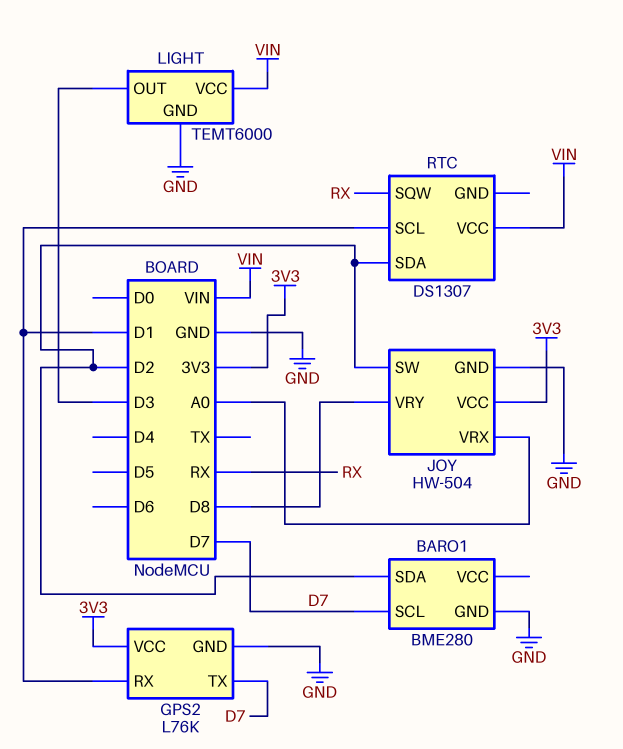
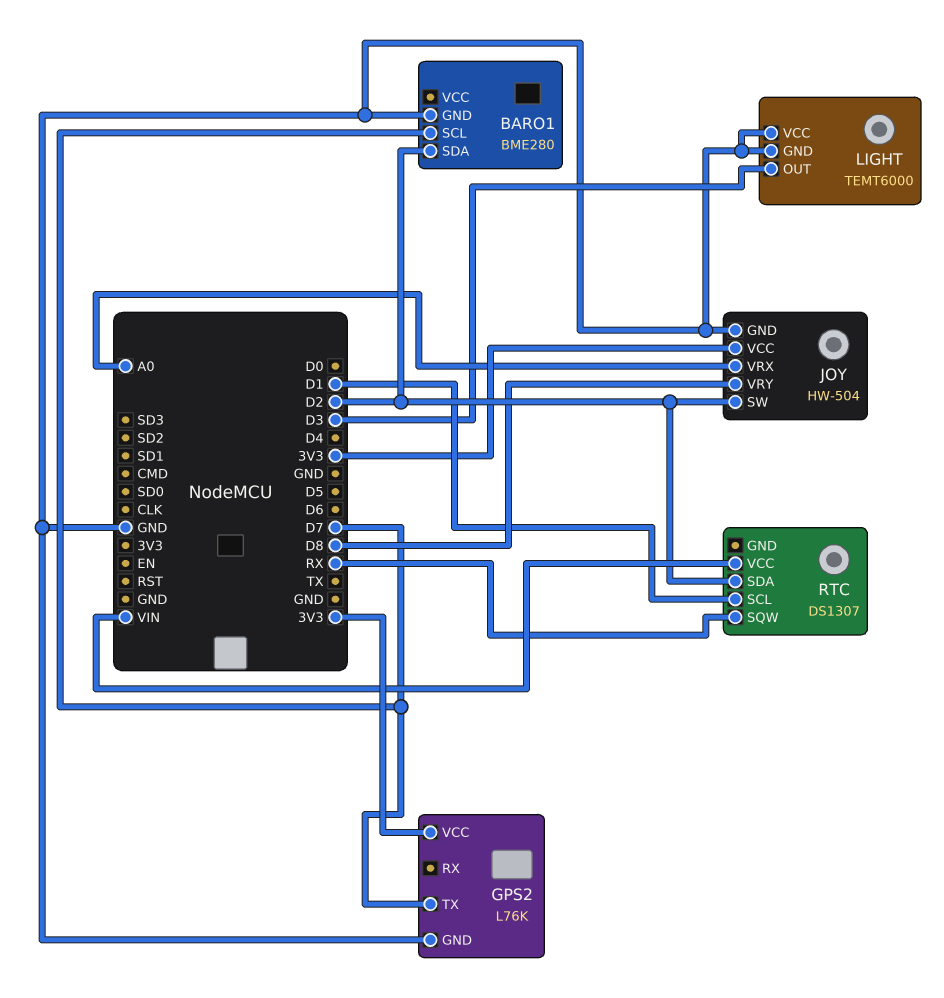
GPS2 pin RX: D1 -> none
LIGHT pin VCC: VIN -> GND

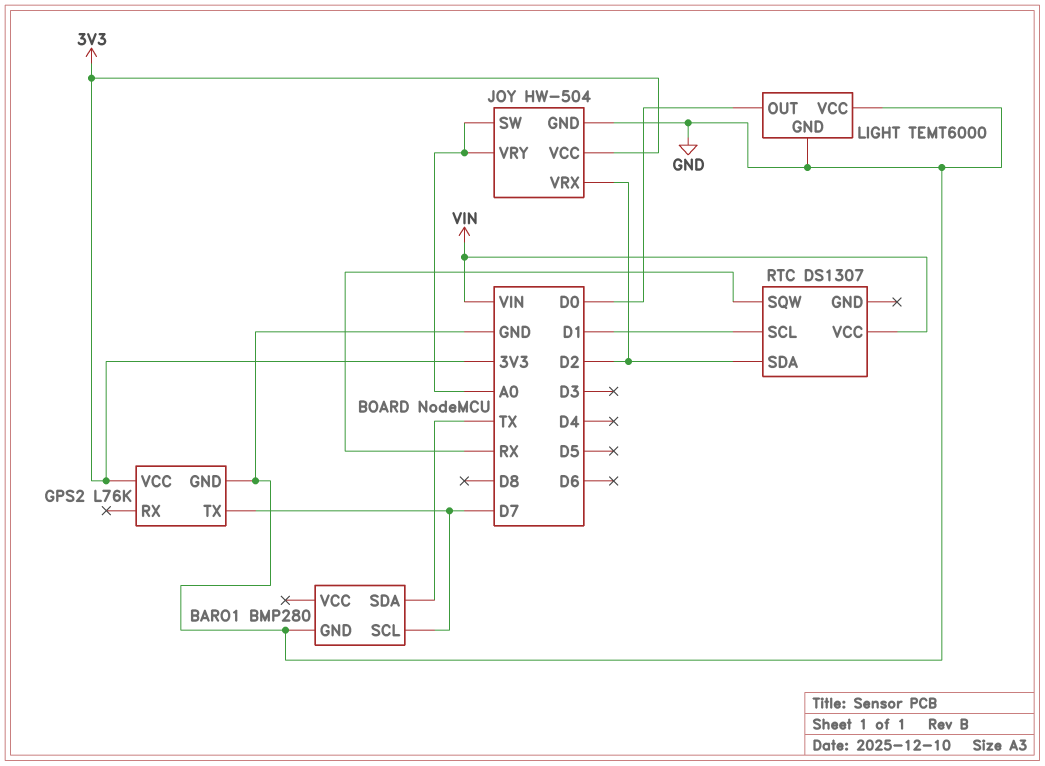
BARO1: BME280 -> BMP280
BARO1 pin SDA: D2 -> TX
JOY pin SW: D2 -> A0
JOY pin VRX: A0 -> D2
JOY pin VRY: D8 -> A0
LIGHT pin OUT: D3 -> D0

